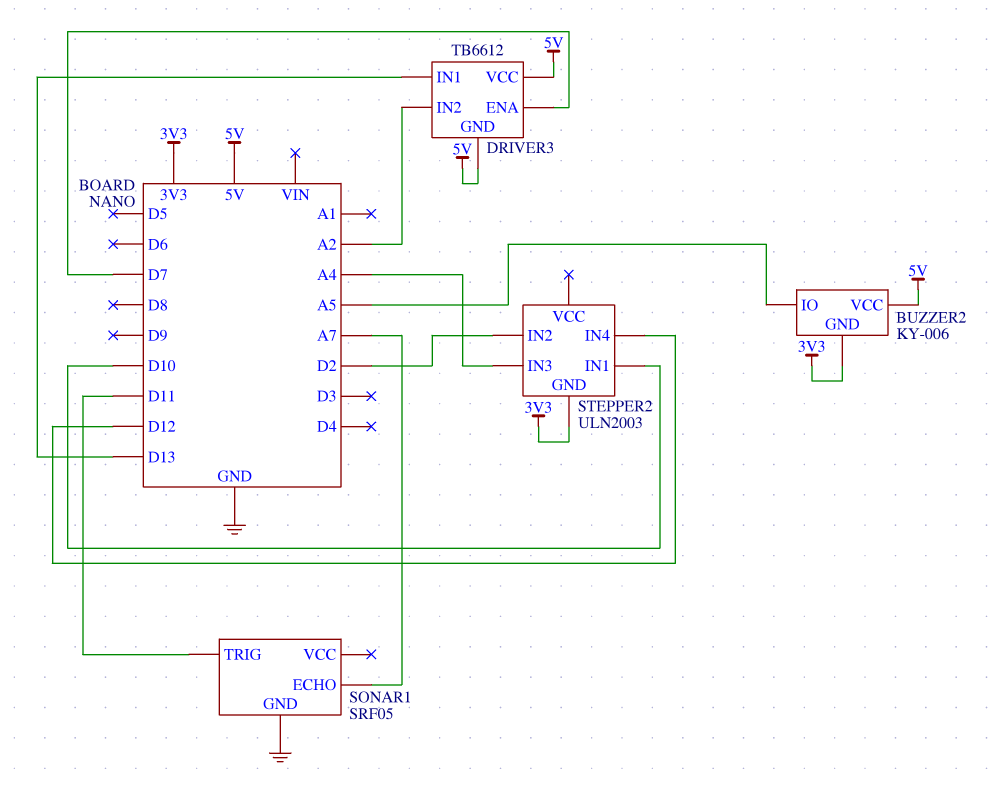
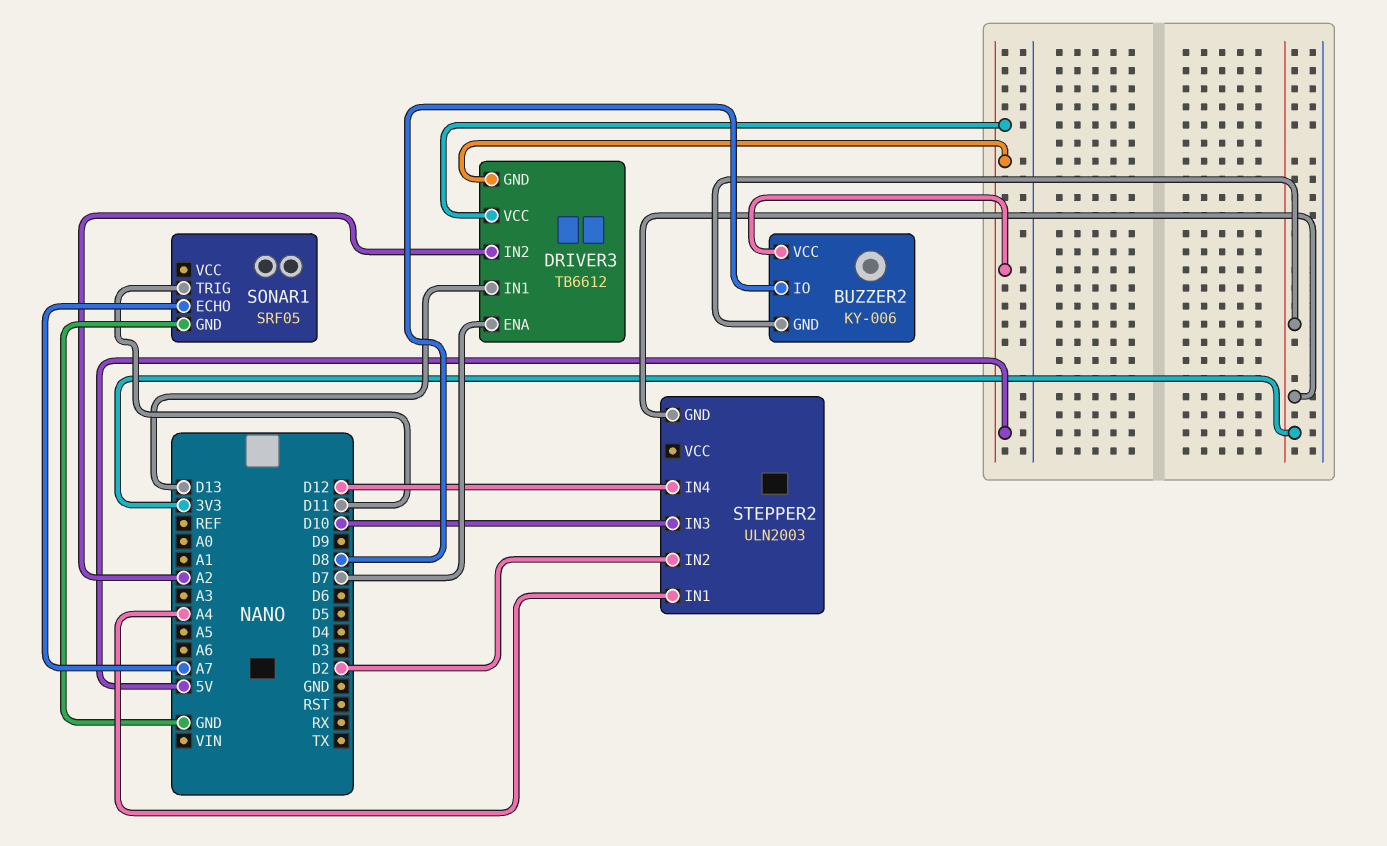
BUZZER2 pin IO: A5 -> D8
STEPPER2 pin IN1: D10 -> A4
STEPPER2 pin IN3: A4 -> D10

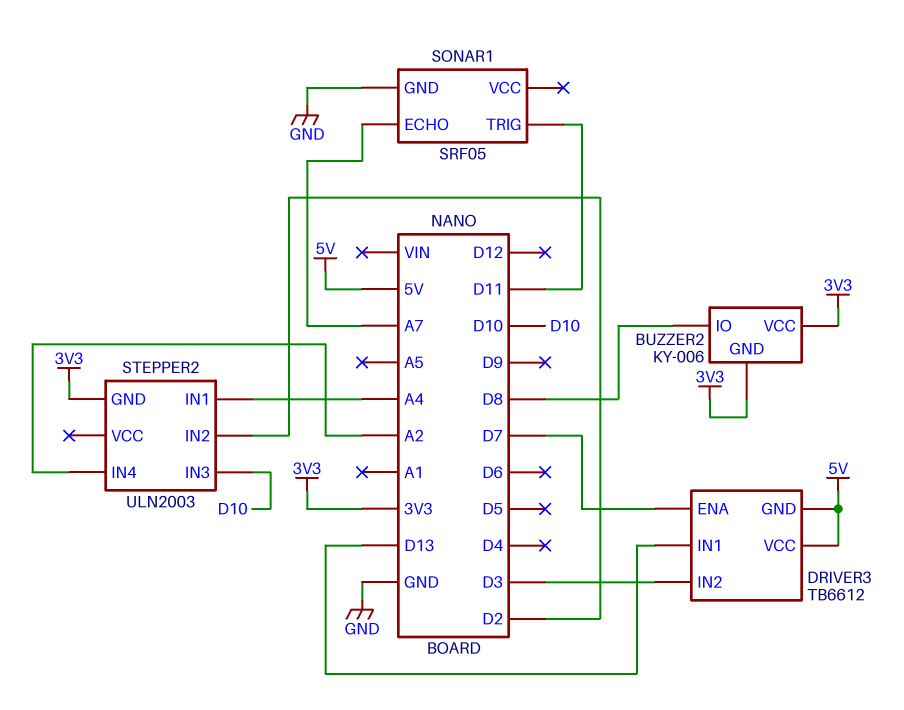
BUZZER2 pin VCC: 5V -> 3V3
DRIVER3 pin IN2: A2 -> D3
STEPPER2 pin IN4: D12 -> A2

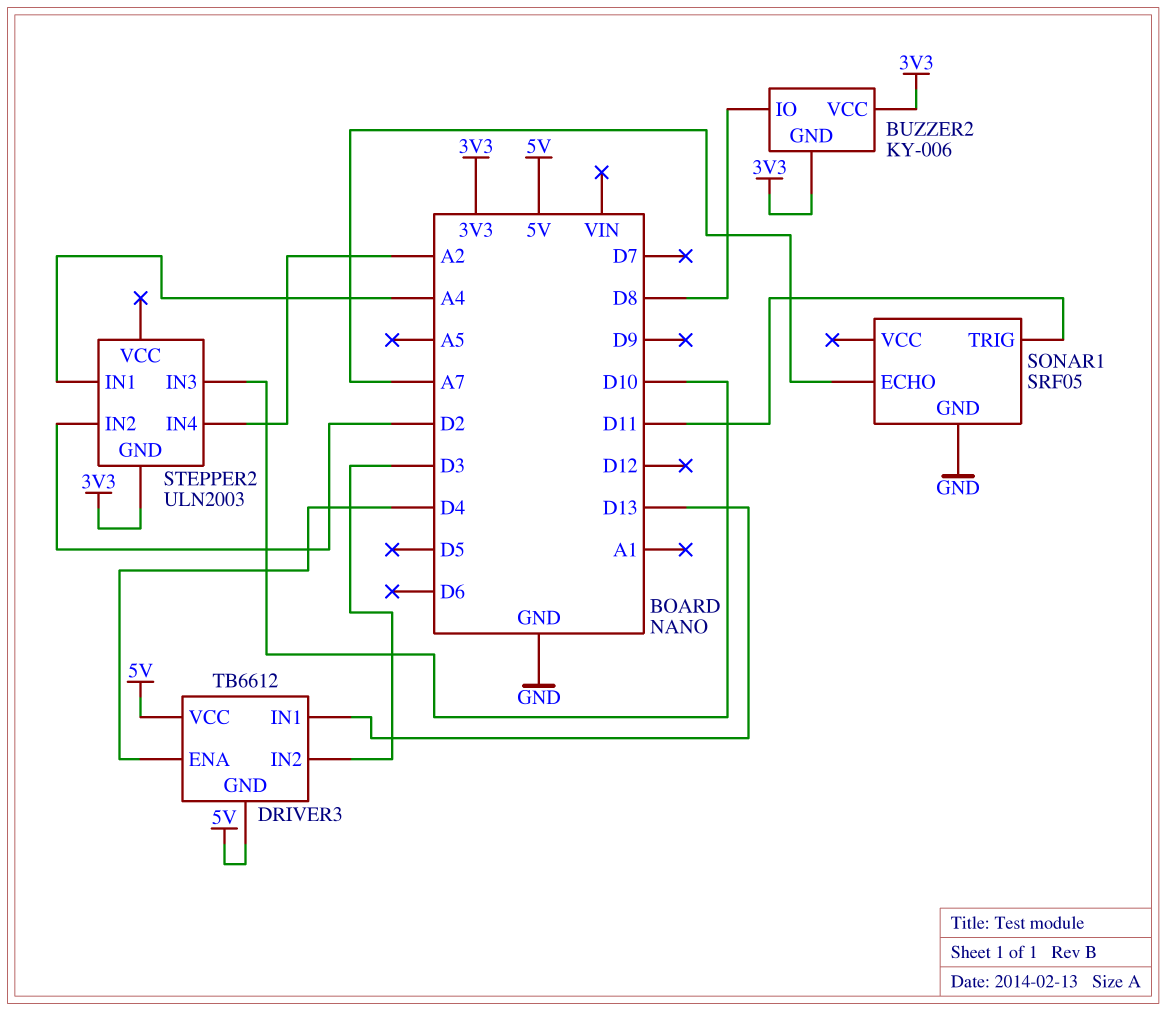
DRIVER3 pin ENA: D7 -> D4

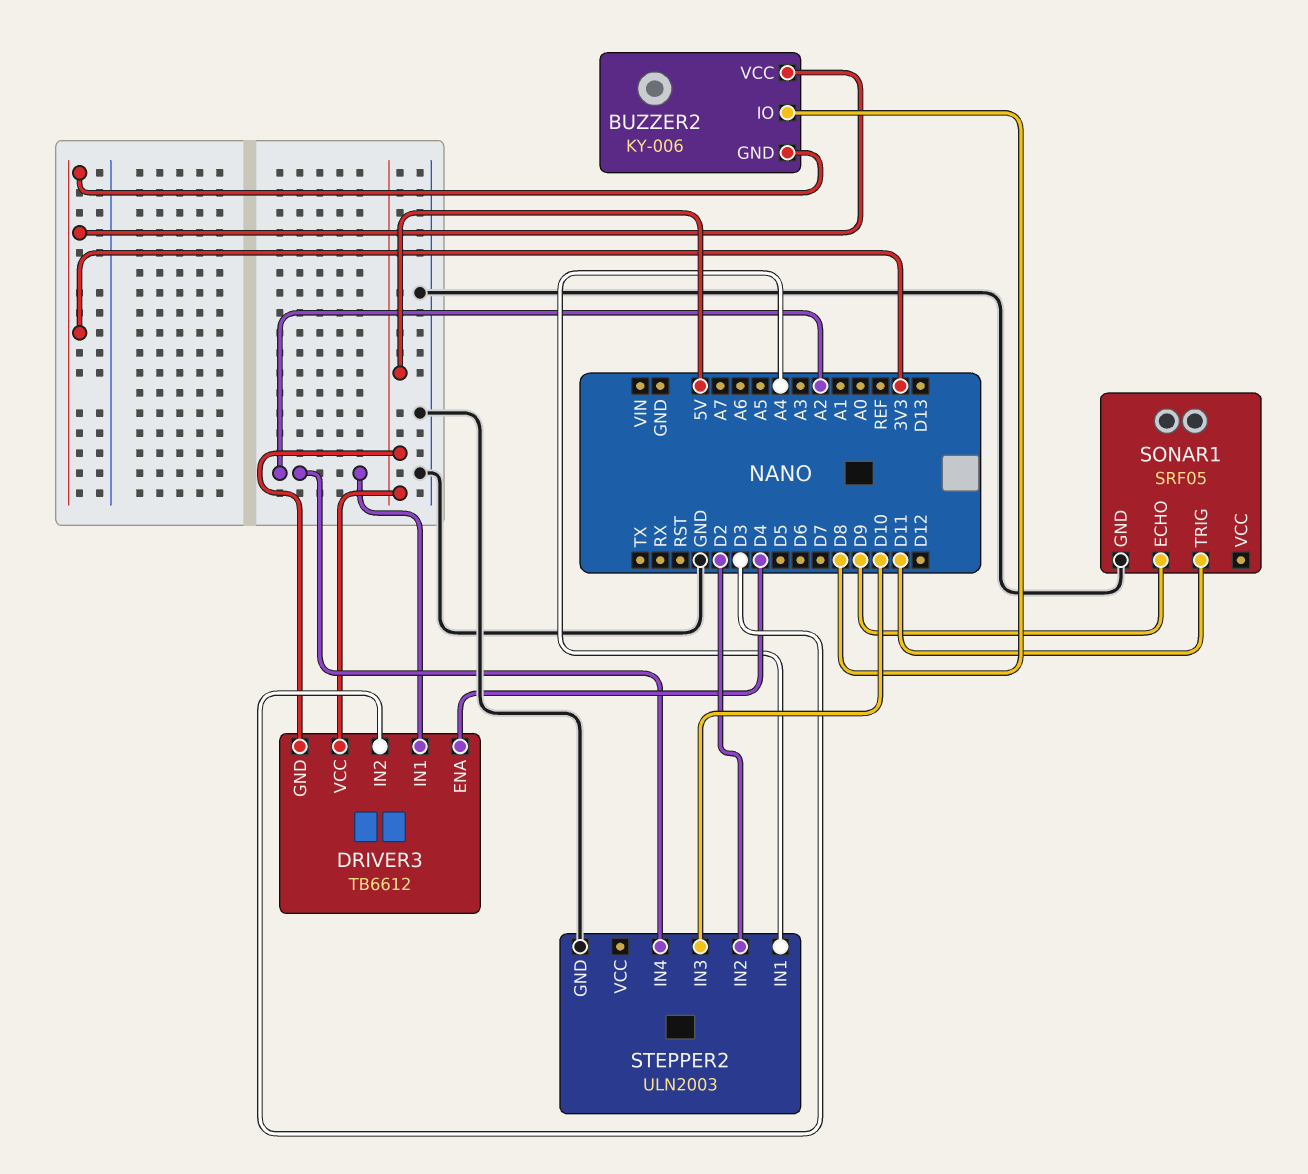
DRIVER3 pin IN1: D13 -> A2
SONAR1 pin ECHO: A7 -> D9
STEPPER2 pin GND: 3V3 -> GND

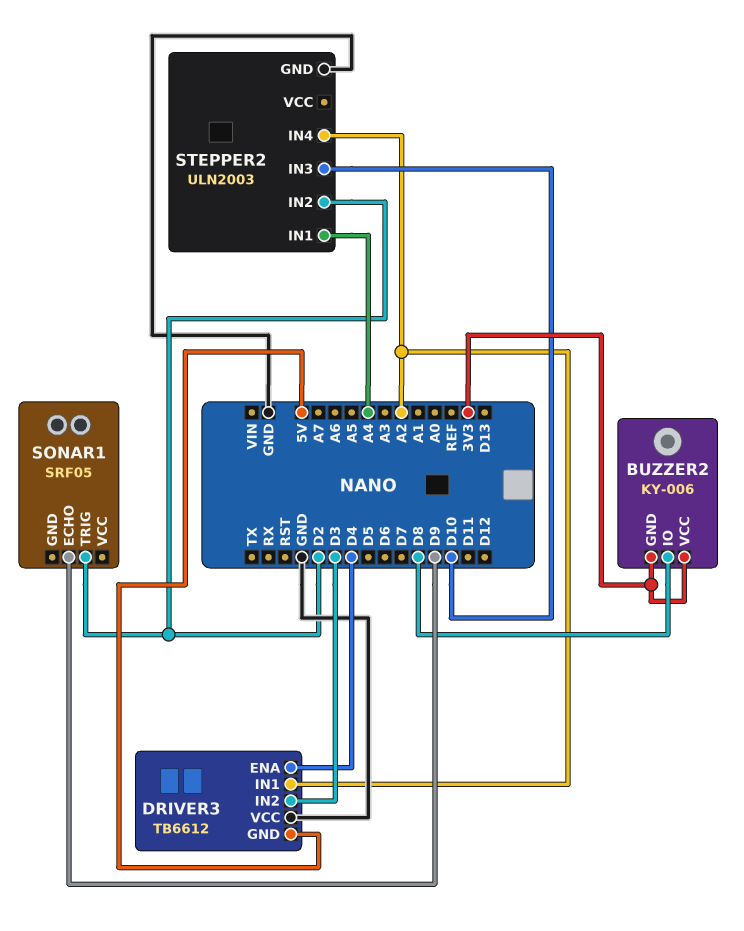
DRIVER3 pin VCC: 5V -> GND
SONAR1 pin GND: GND -> none
SONAR1 pin TRIG: D11 -> D2

